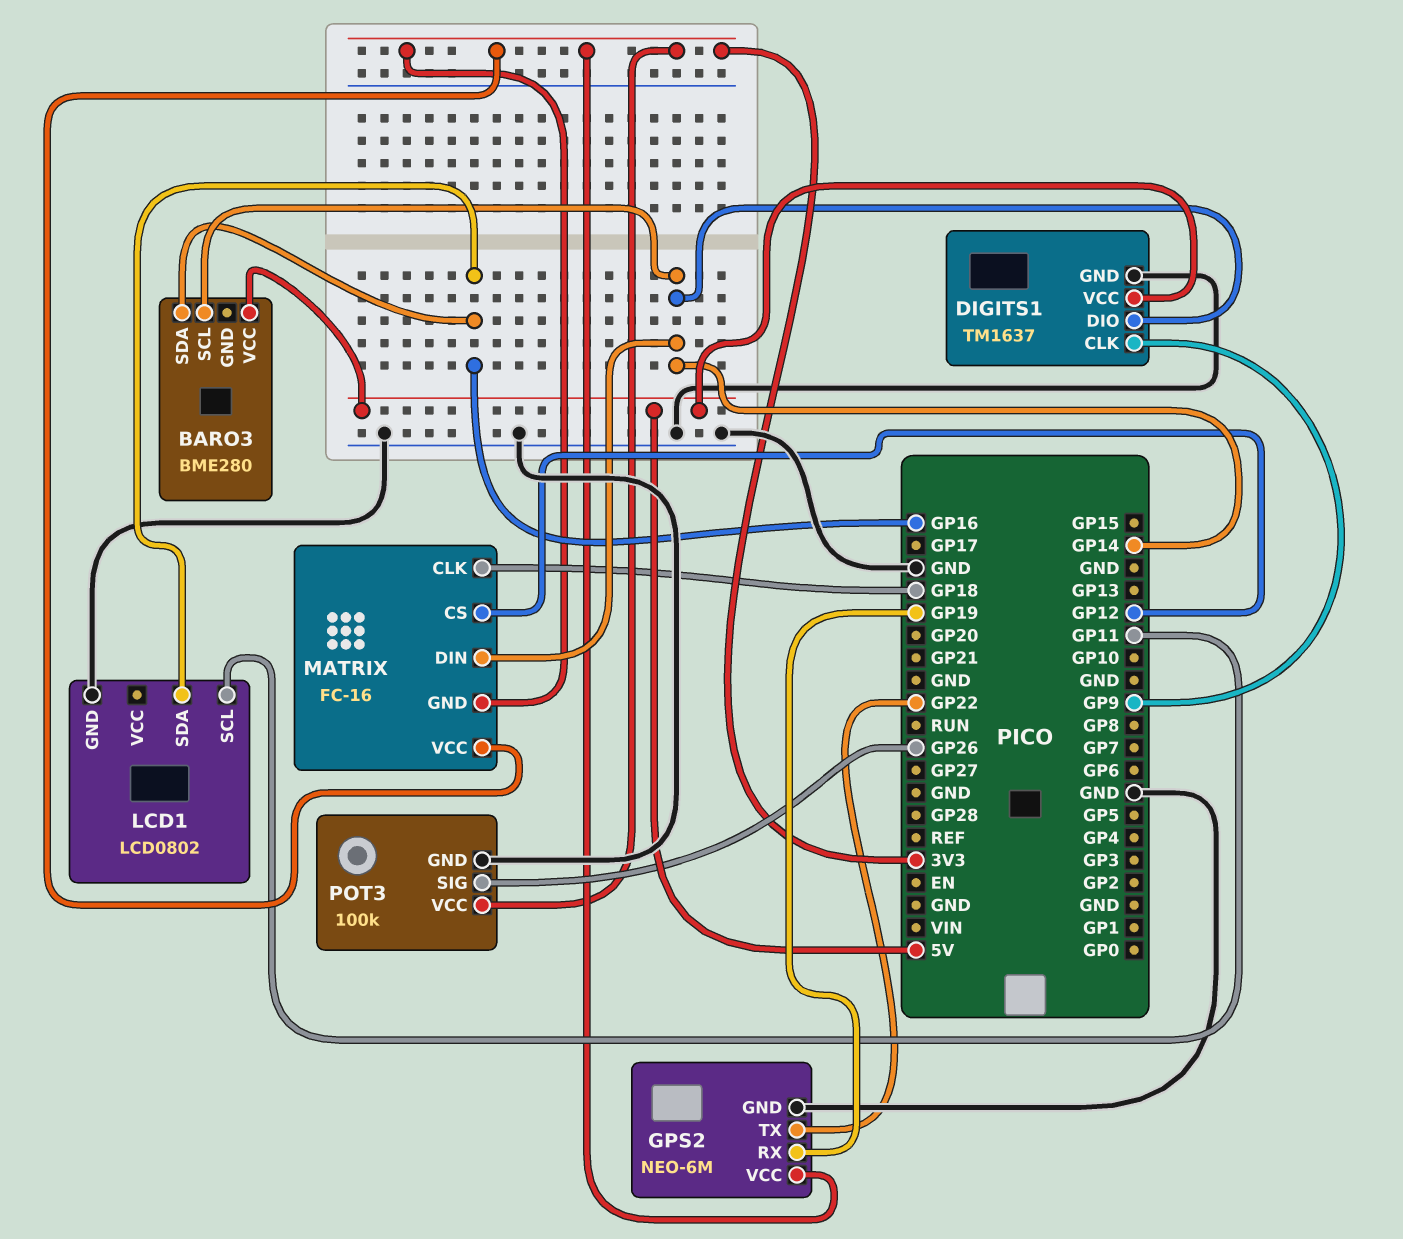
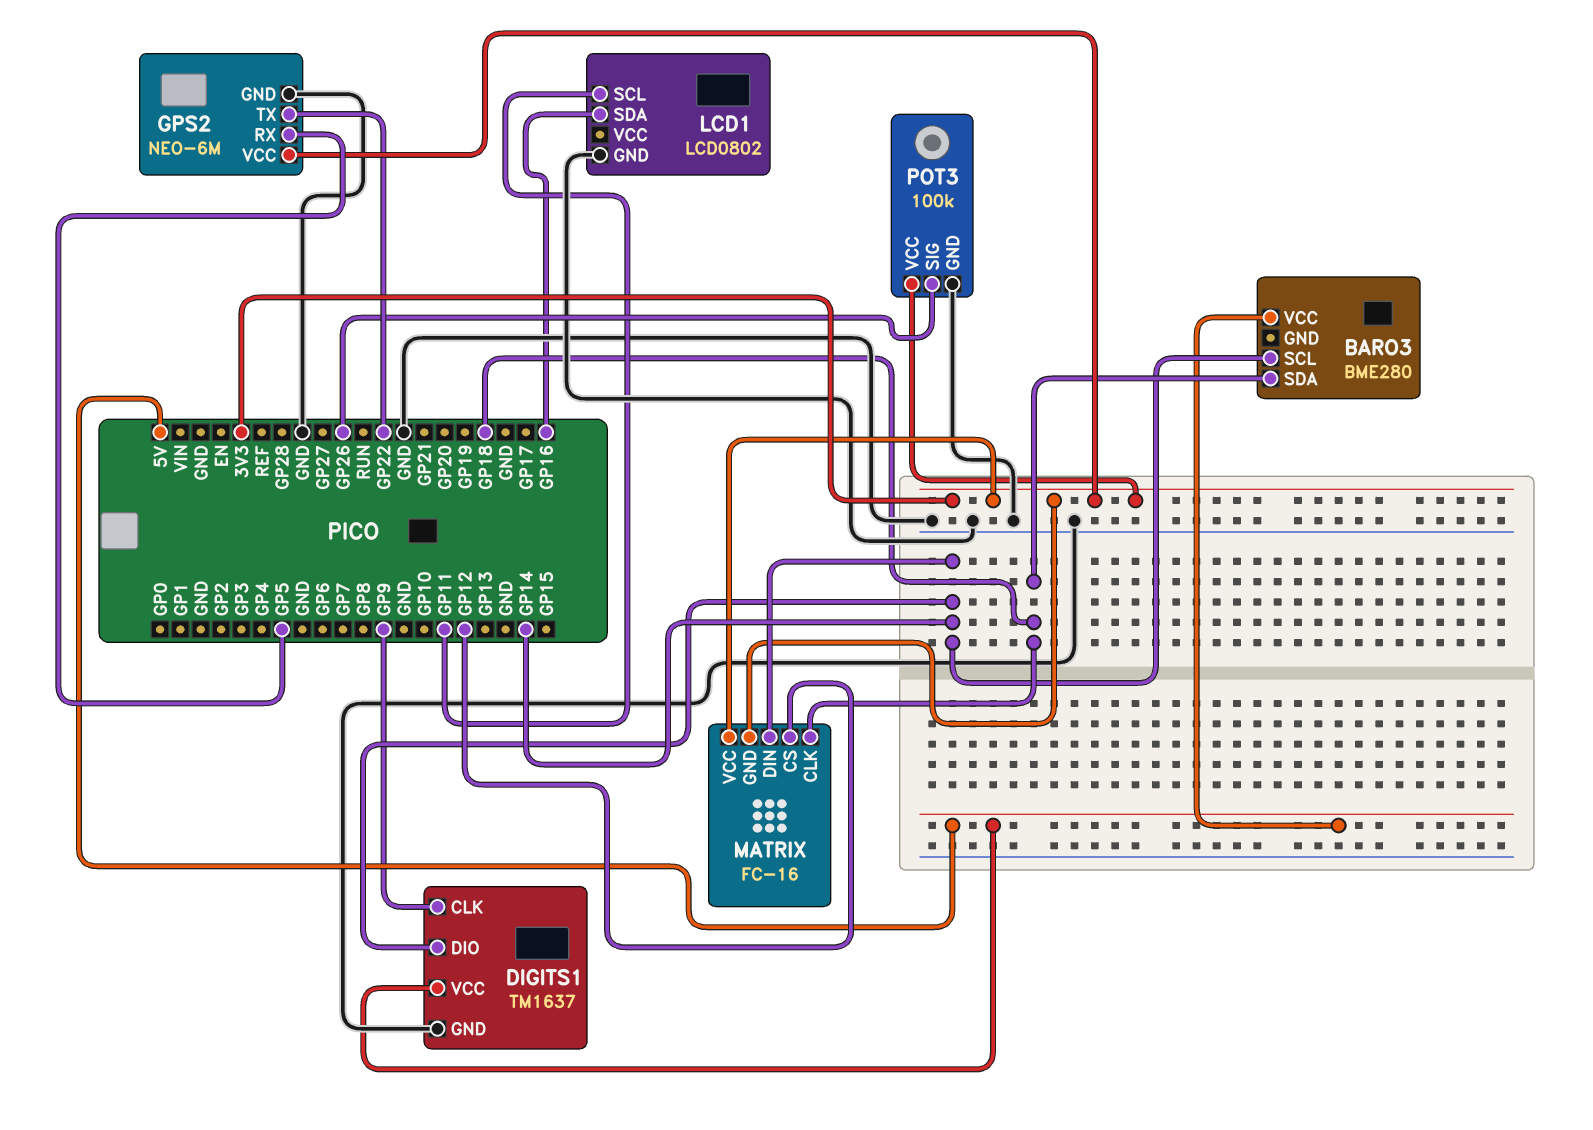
BARO3 pin SDA: GP16 -> GP18
GPS2 pin RX: GP19 -> GP5

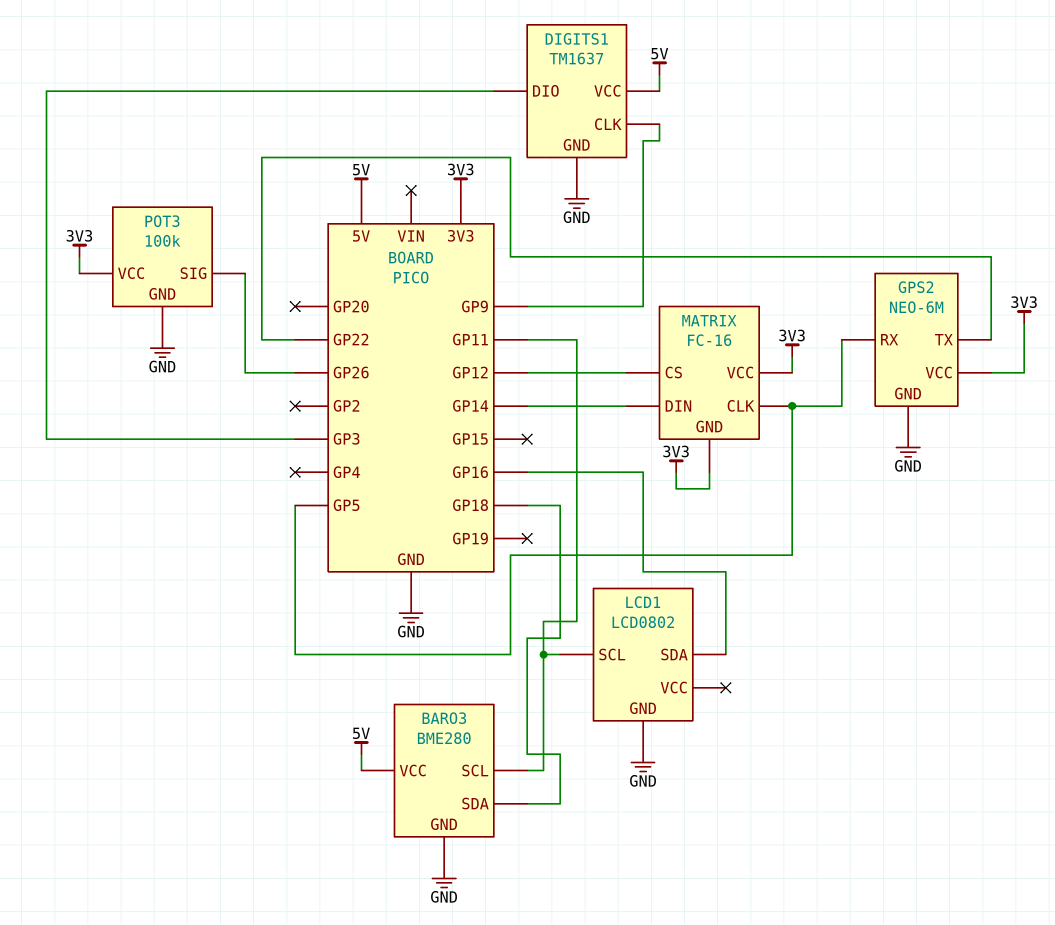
BARO3 pin GND: none -> GND
BARO3 pin SCL: GP14 -> GP11
DIGITS1 pin DIO: GP14 -> GP3
MATRIX pin CLK: GP18 -> GP5

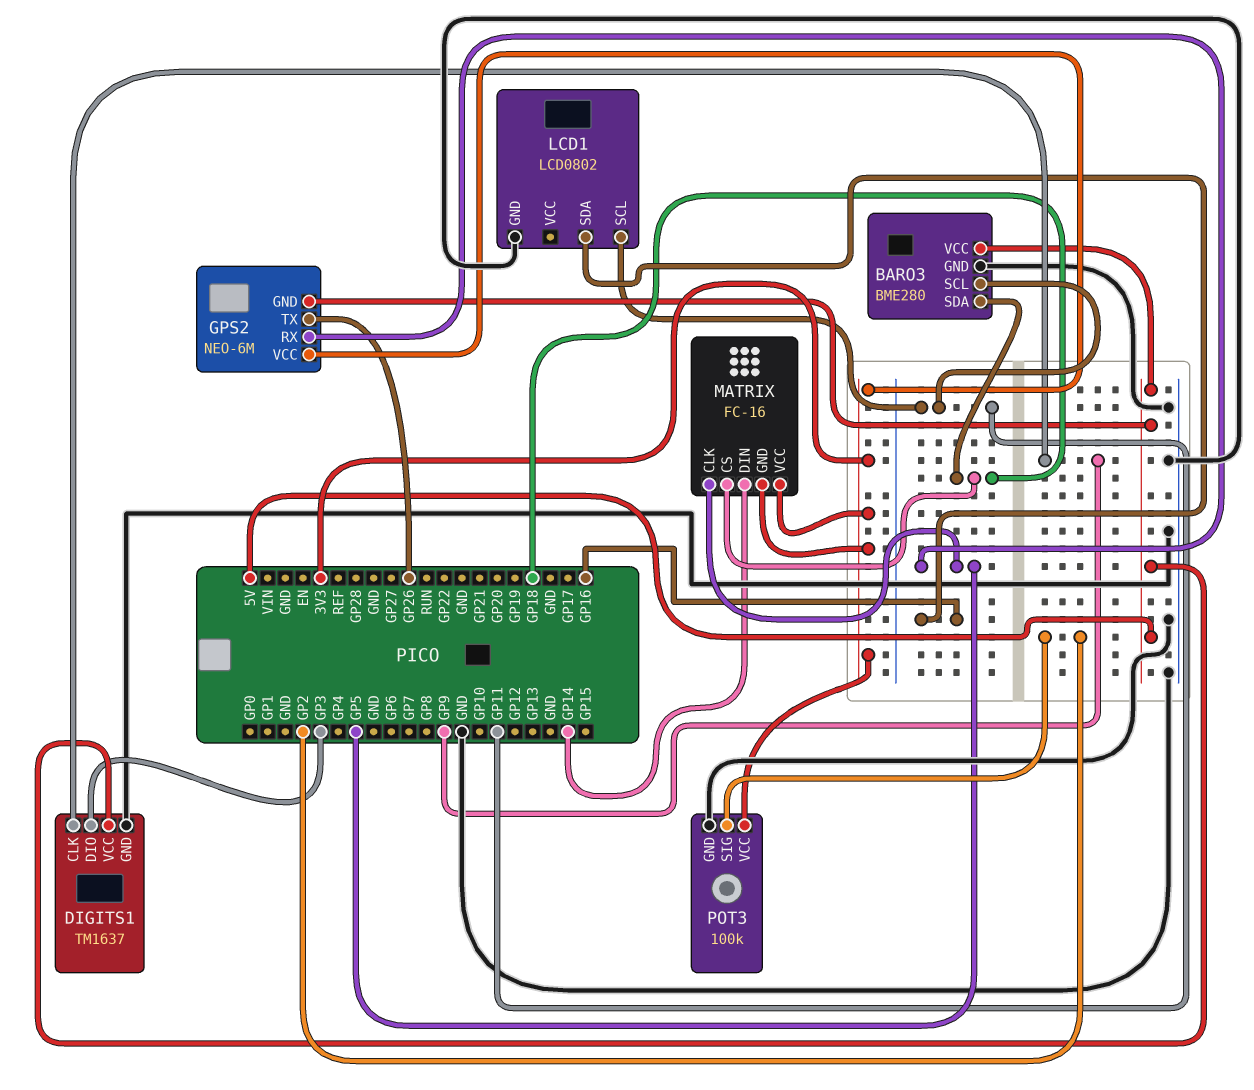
GPS2 pin GND: GND -> 5V
GPS2 pin TX: GP22 -> GP26
MATRIX pin CS: GP12 -> GP18
POT3 pin SIG: GP26 -> GP2

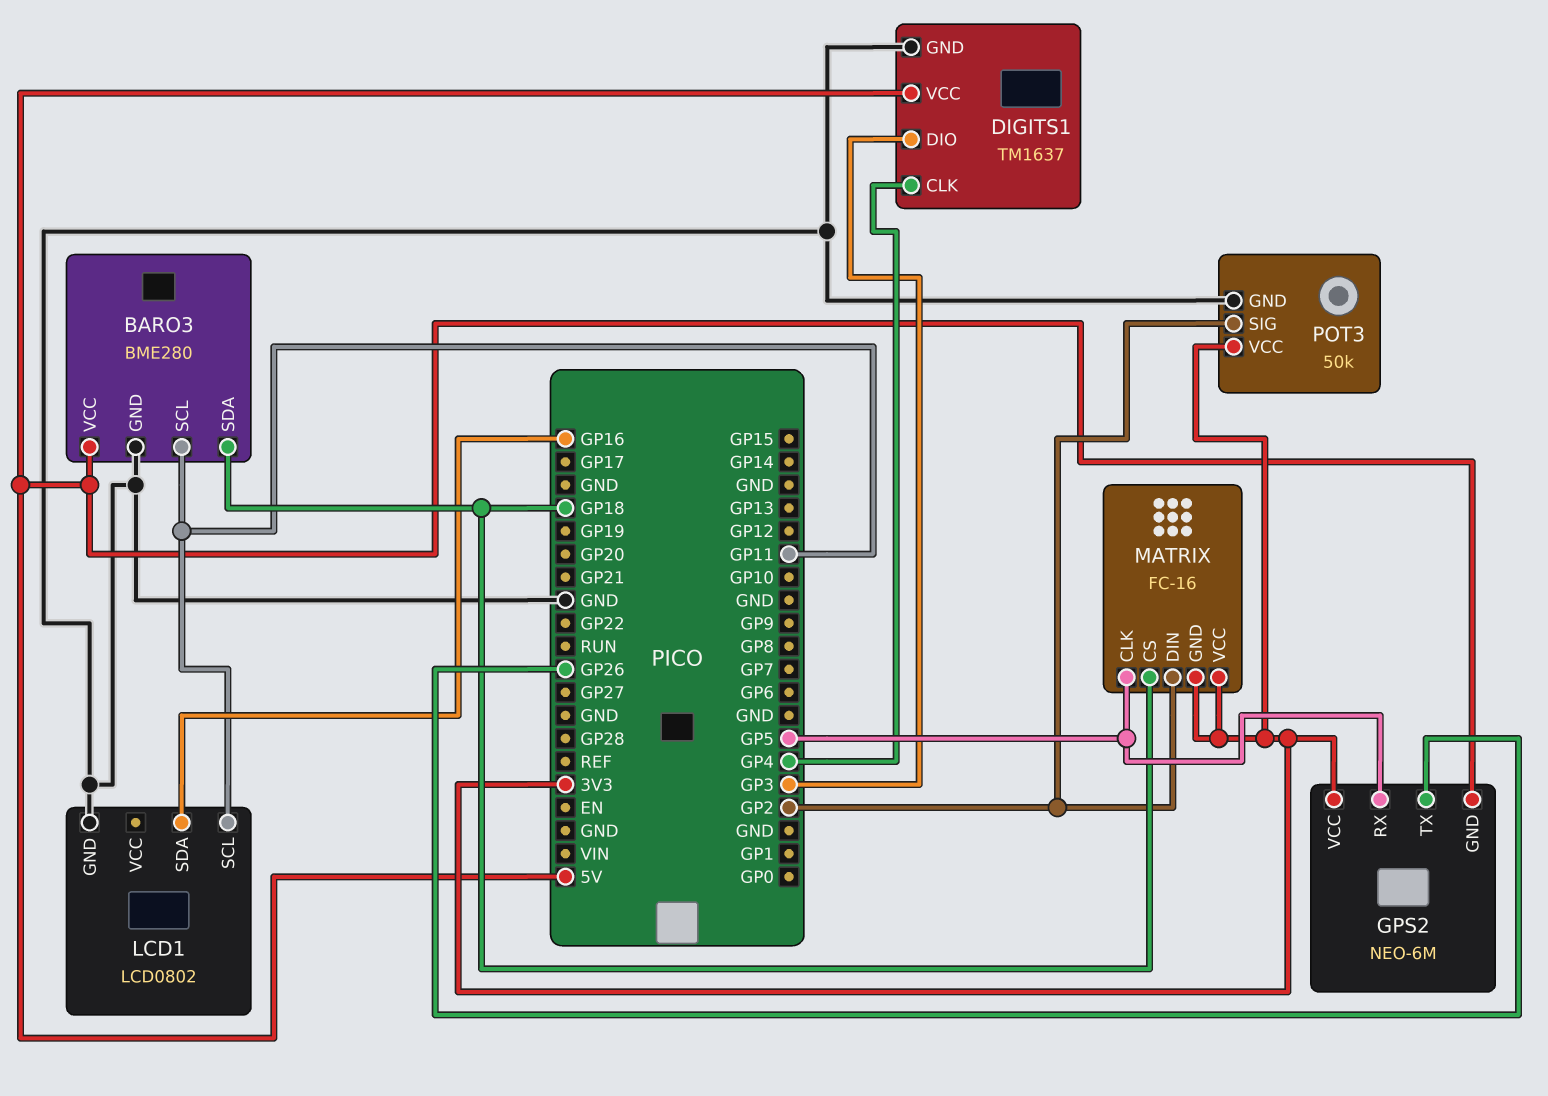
DIGITS1 pin CLK: GP9 -> GP4
MATRIX pin DIN: GP14 -> GP2
POT3: 100k -> 50k

